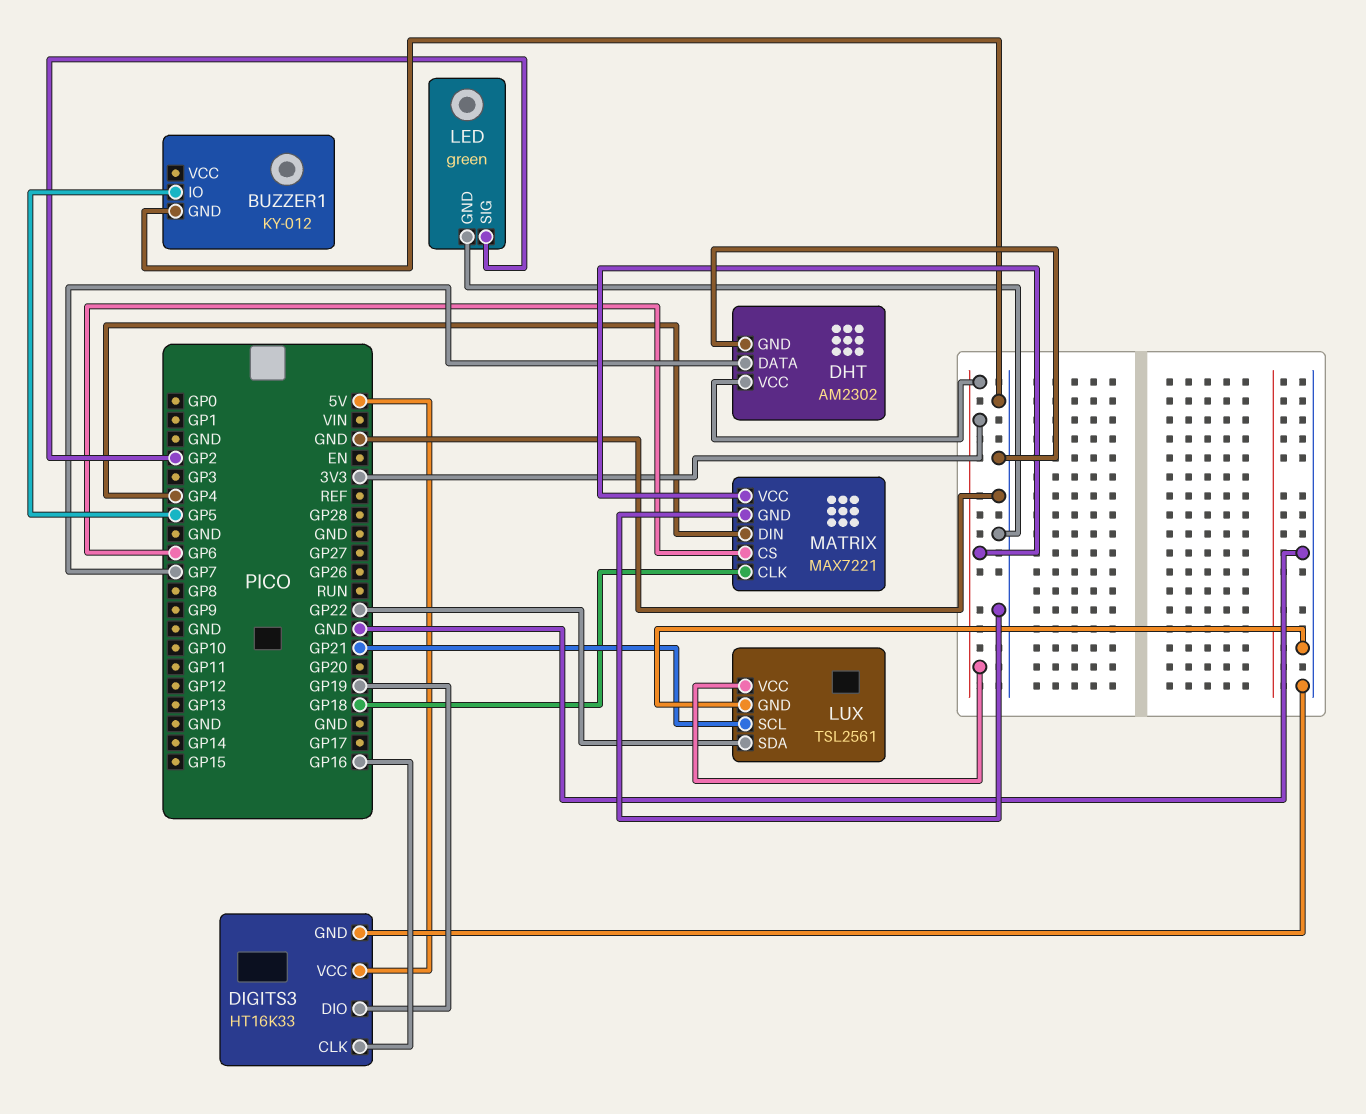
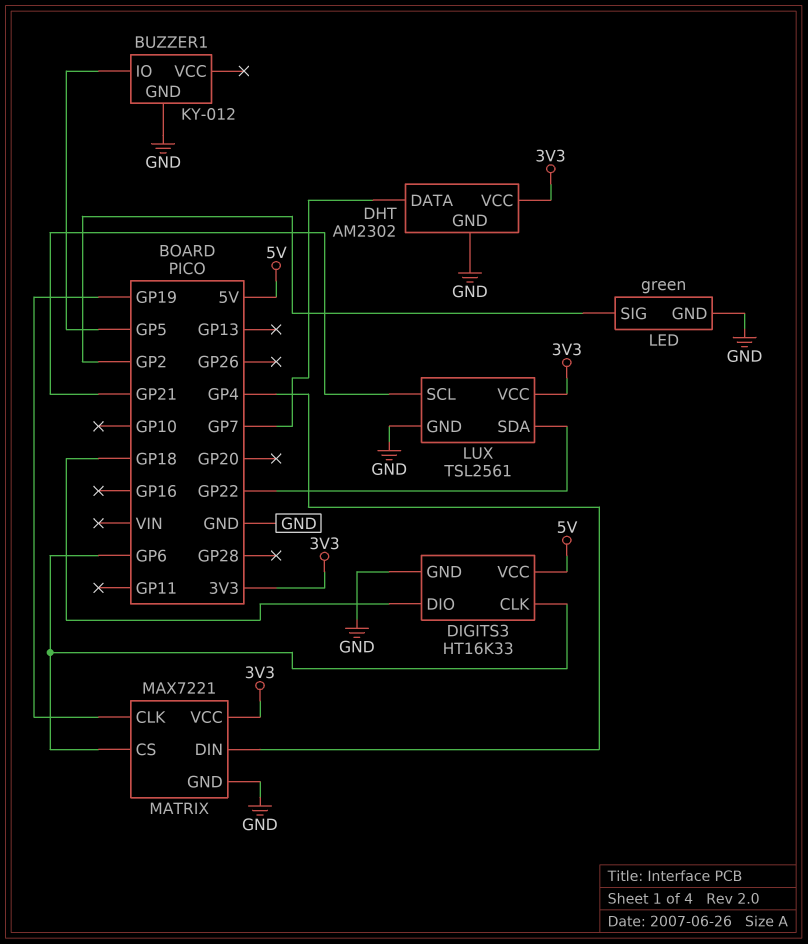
DIGITS3 pin CLK: GP16 -> GP6
DIGITS3 pin DIO: GP19 -> GP18
MATRIX pin CLK: GP18 -> GP19

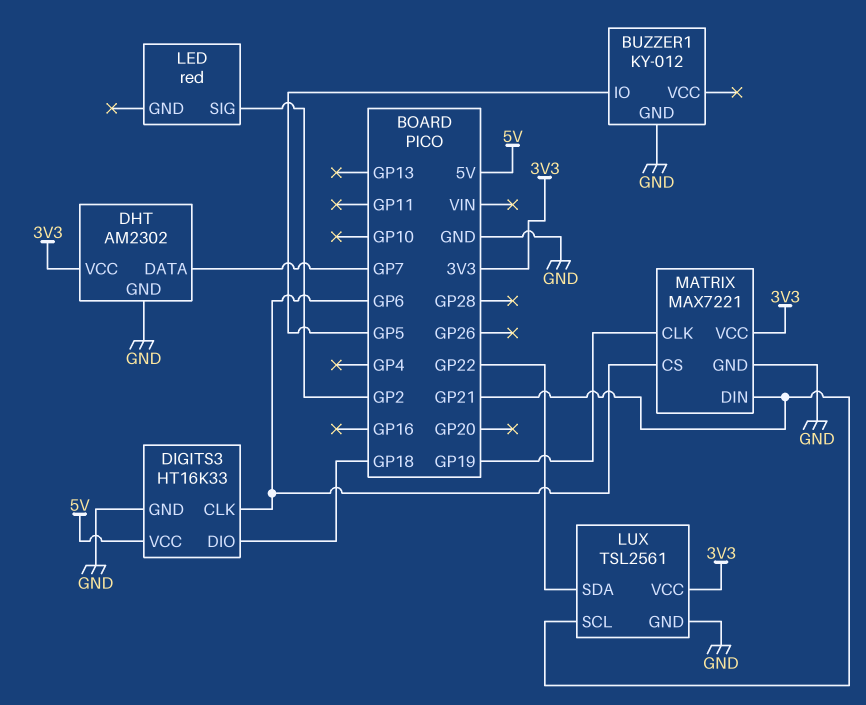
LED: green -> red
LED pin GND: GND -> none
MATRIX pin DIN: GP4 -> GP21

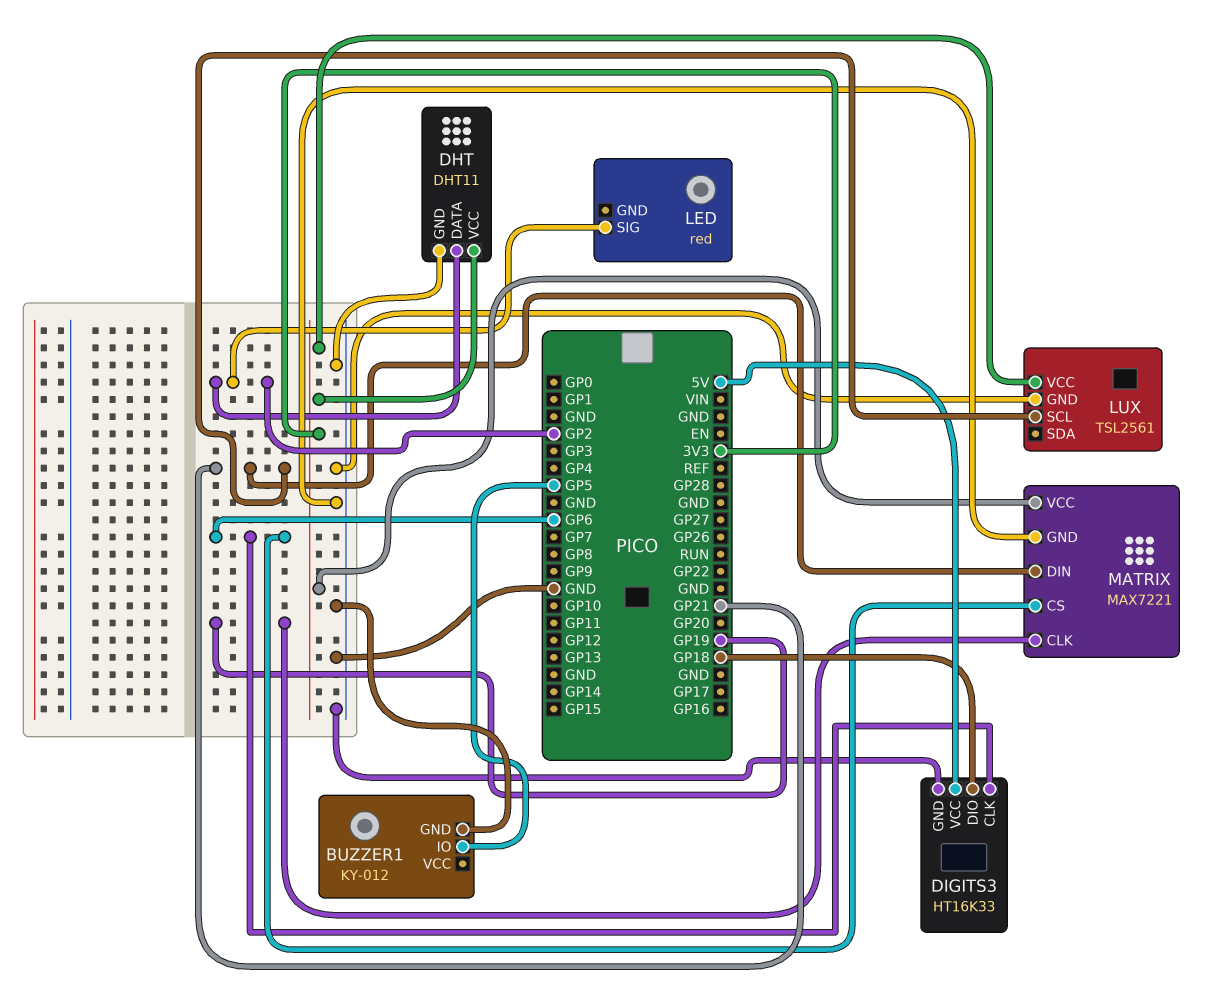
DHT: AM2302 -> DHT11
DHT pin DATA: GP7 -> GP2
LUX pin SDA: GP22 -> none

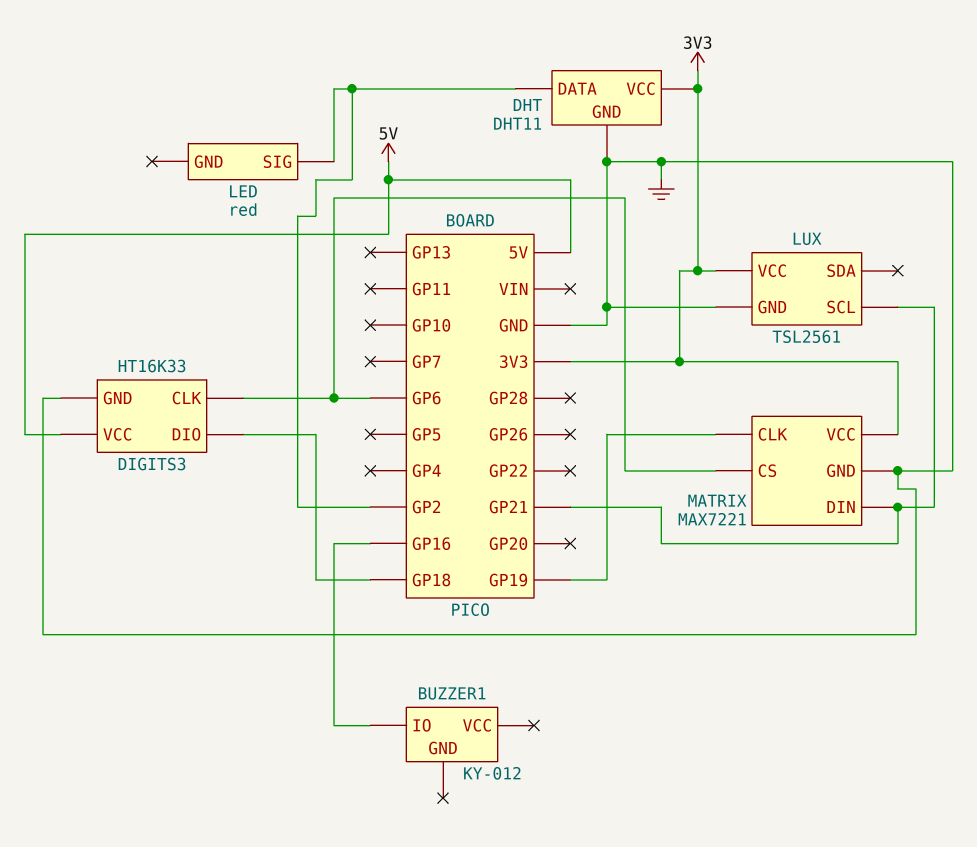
BUZZER1 pin GND: GND -> none
BUZZER1 pin IO: GP5 -> GP16

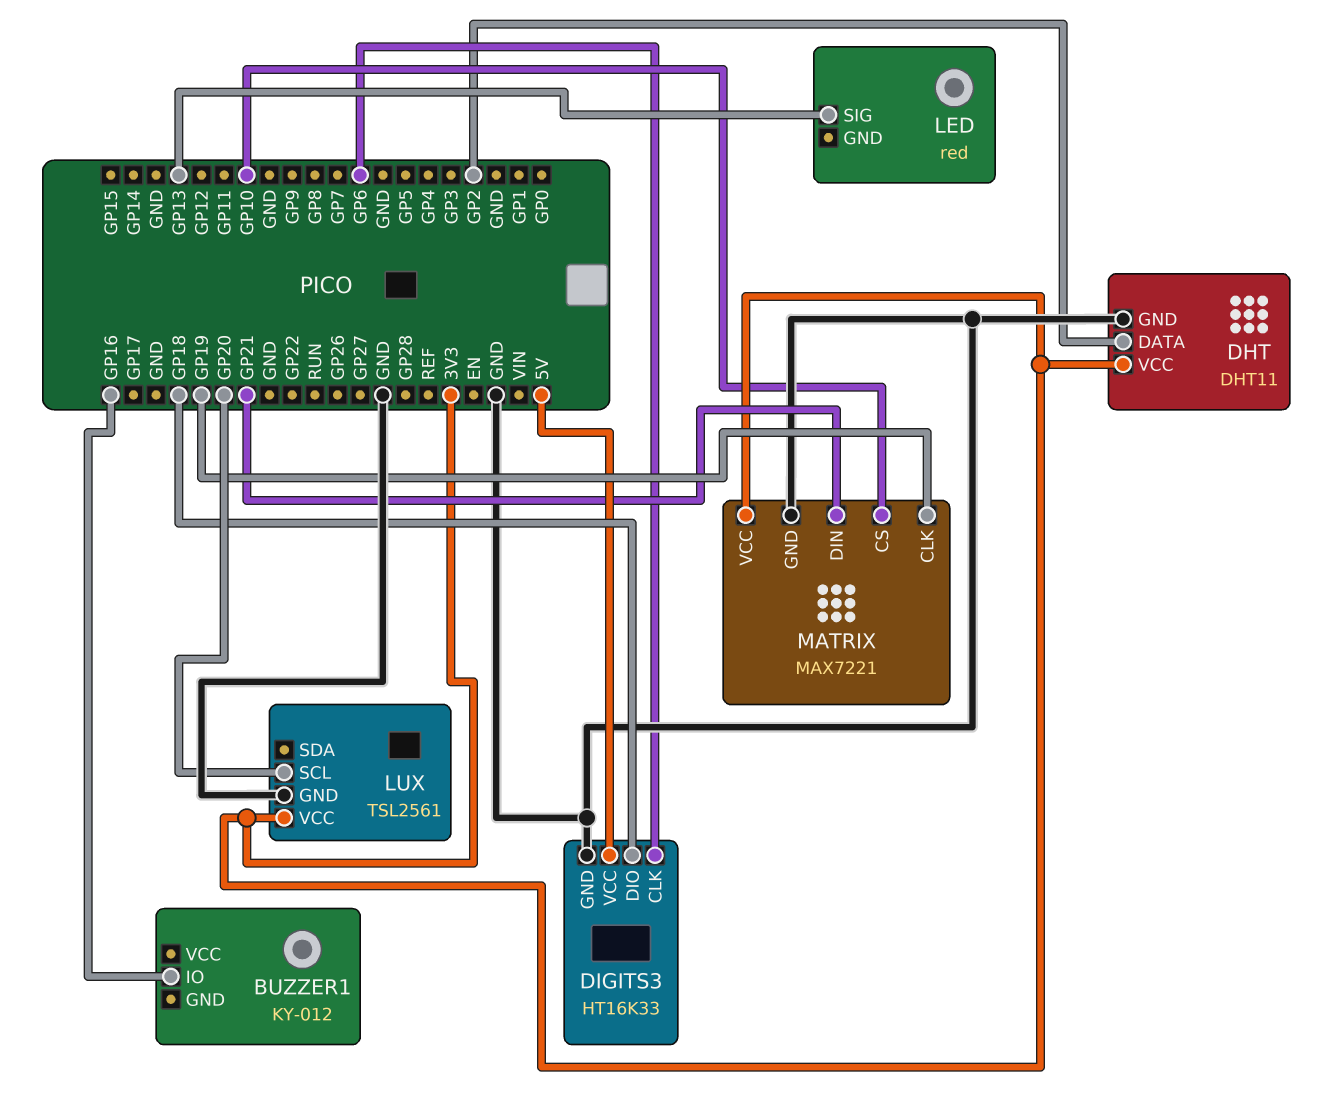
LED pin SIG: GP2 -> GP13
LUX pin SCL: GP21 -> GP20
MATRIX pin CS: GP6 -> GP10

